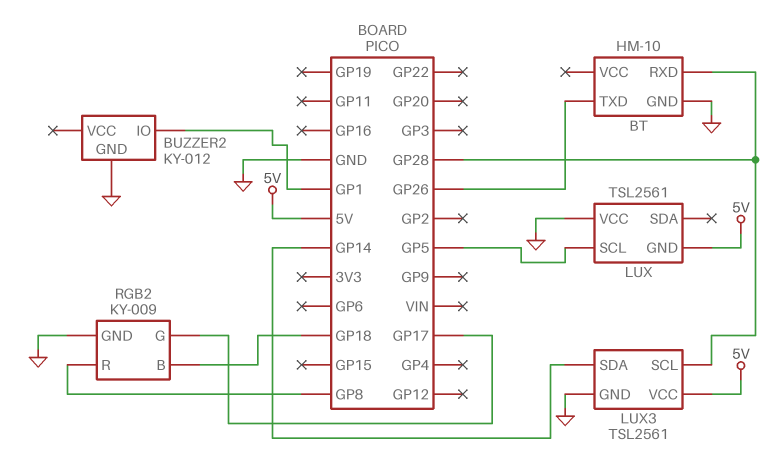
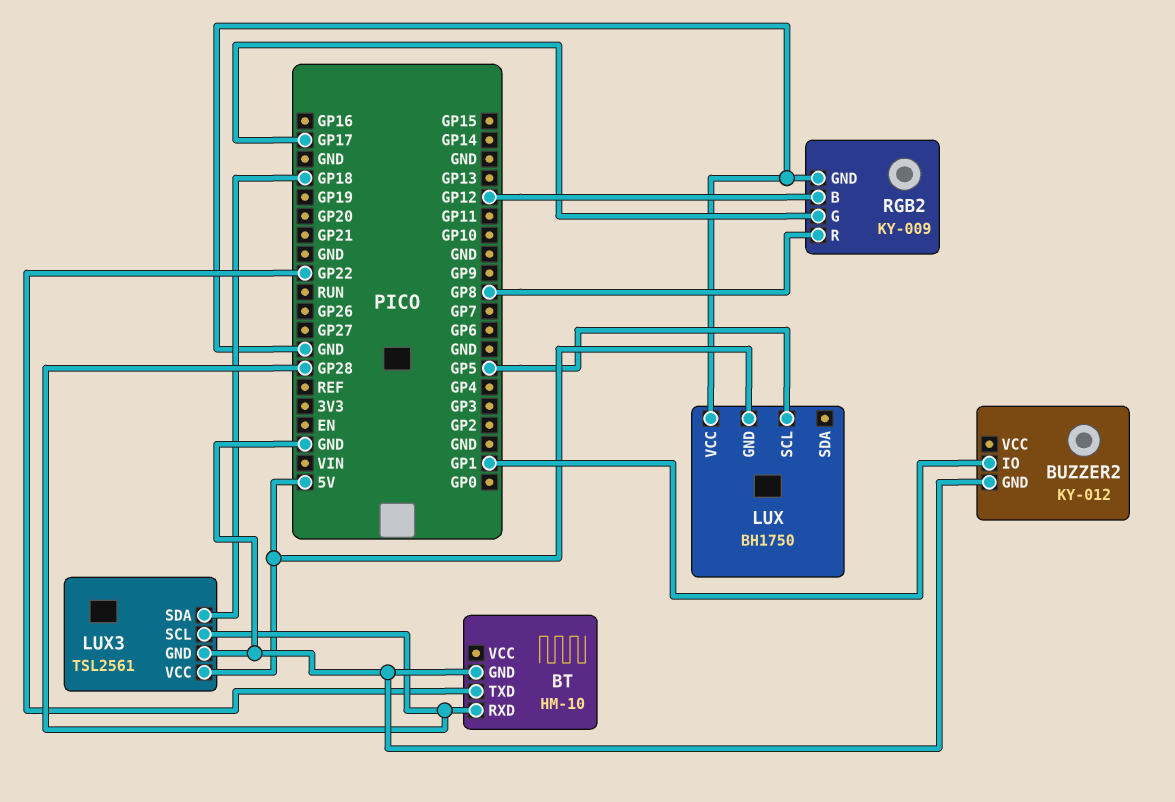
BT pin TXD: GP26 -> GP22
LUX: TSL2561 -> BH1750
LUX3 pin SDA: GP14 -> GP18
RGB2 pin B: GP18 -> GP12

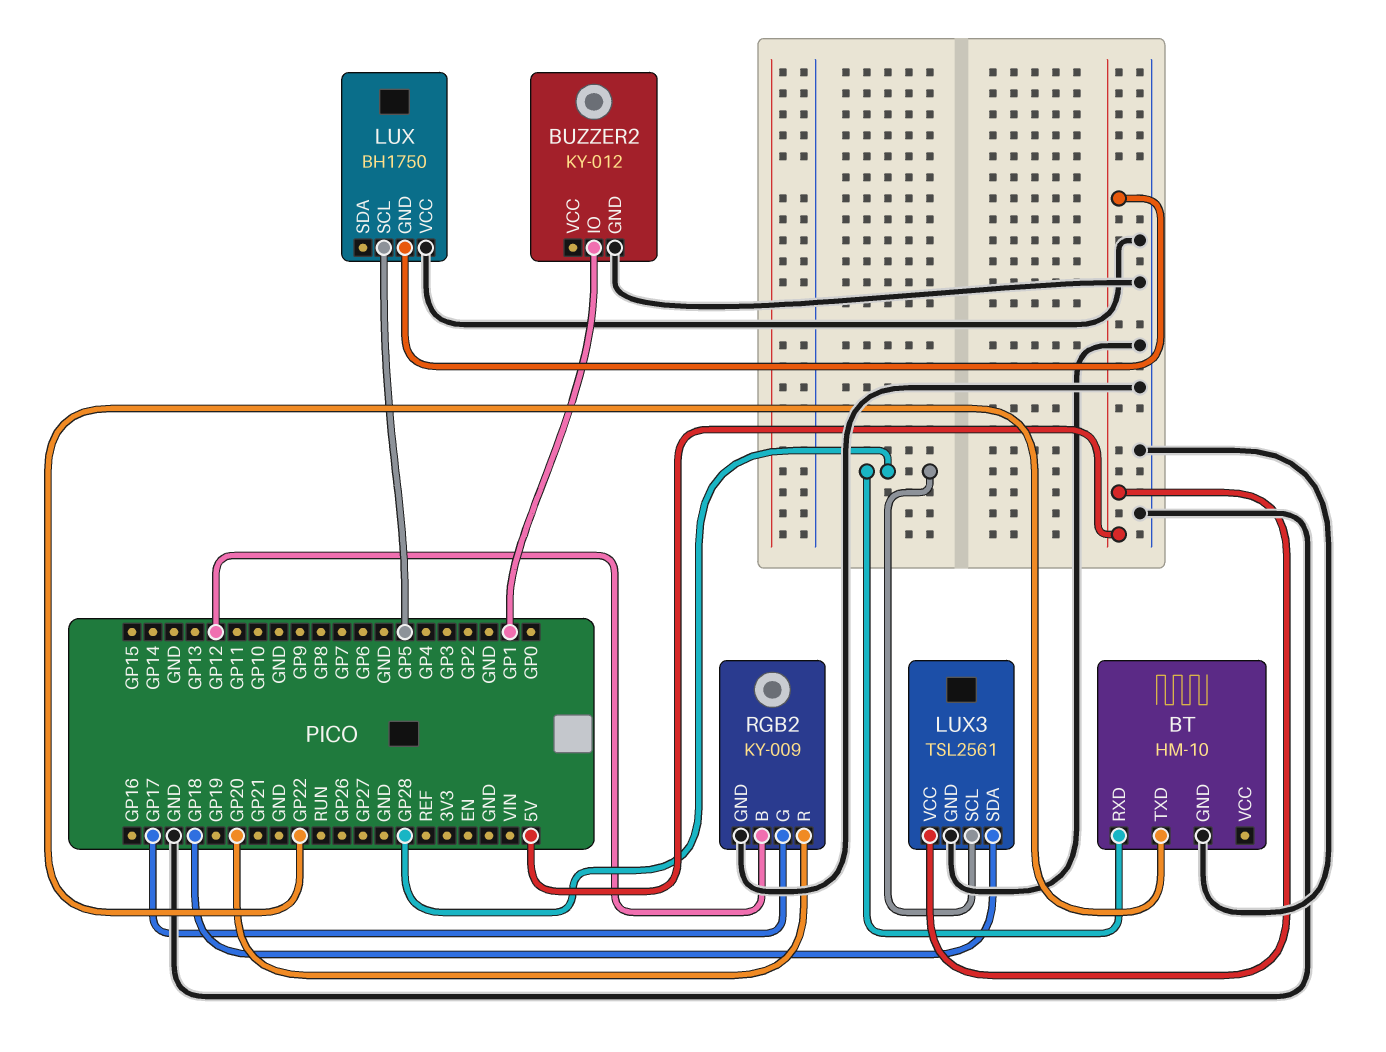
RGB2 pin R: GP8 -> GP20

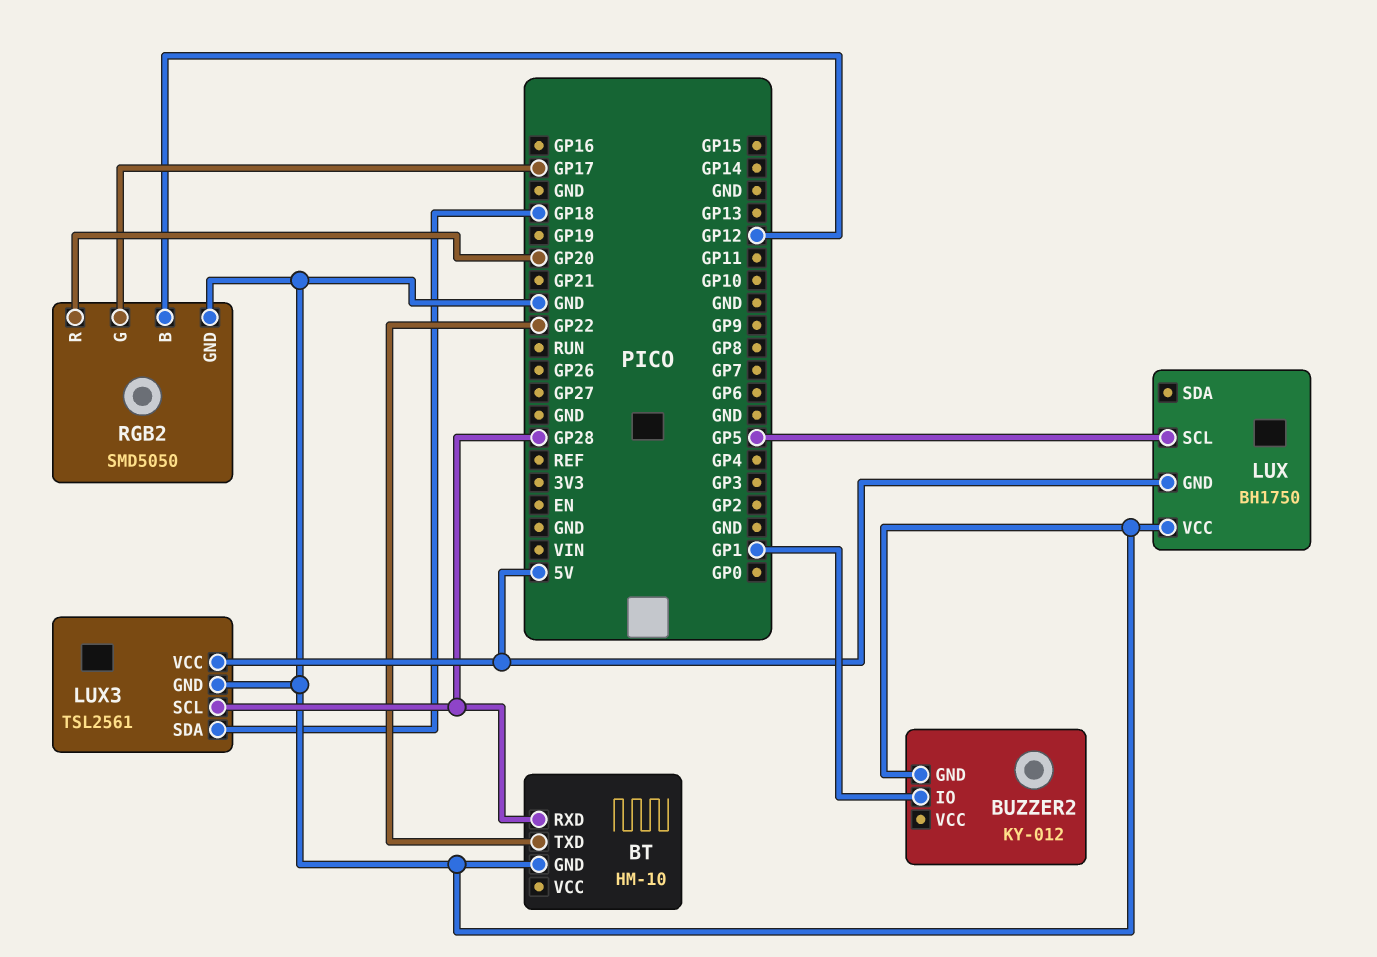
RGB2: KY-009 -> SMD5050

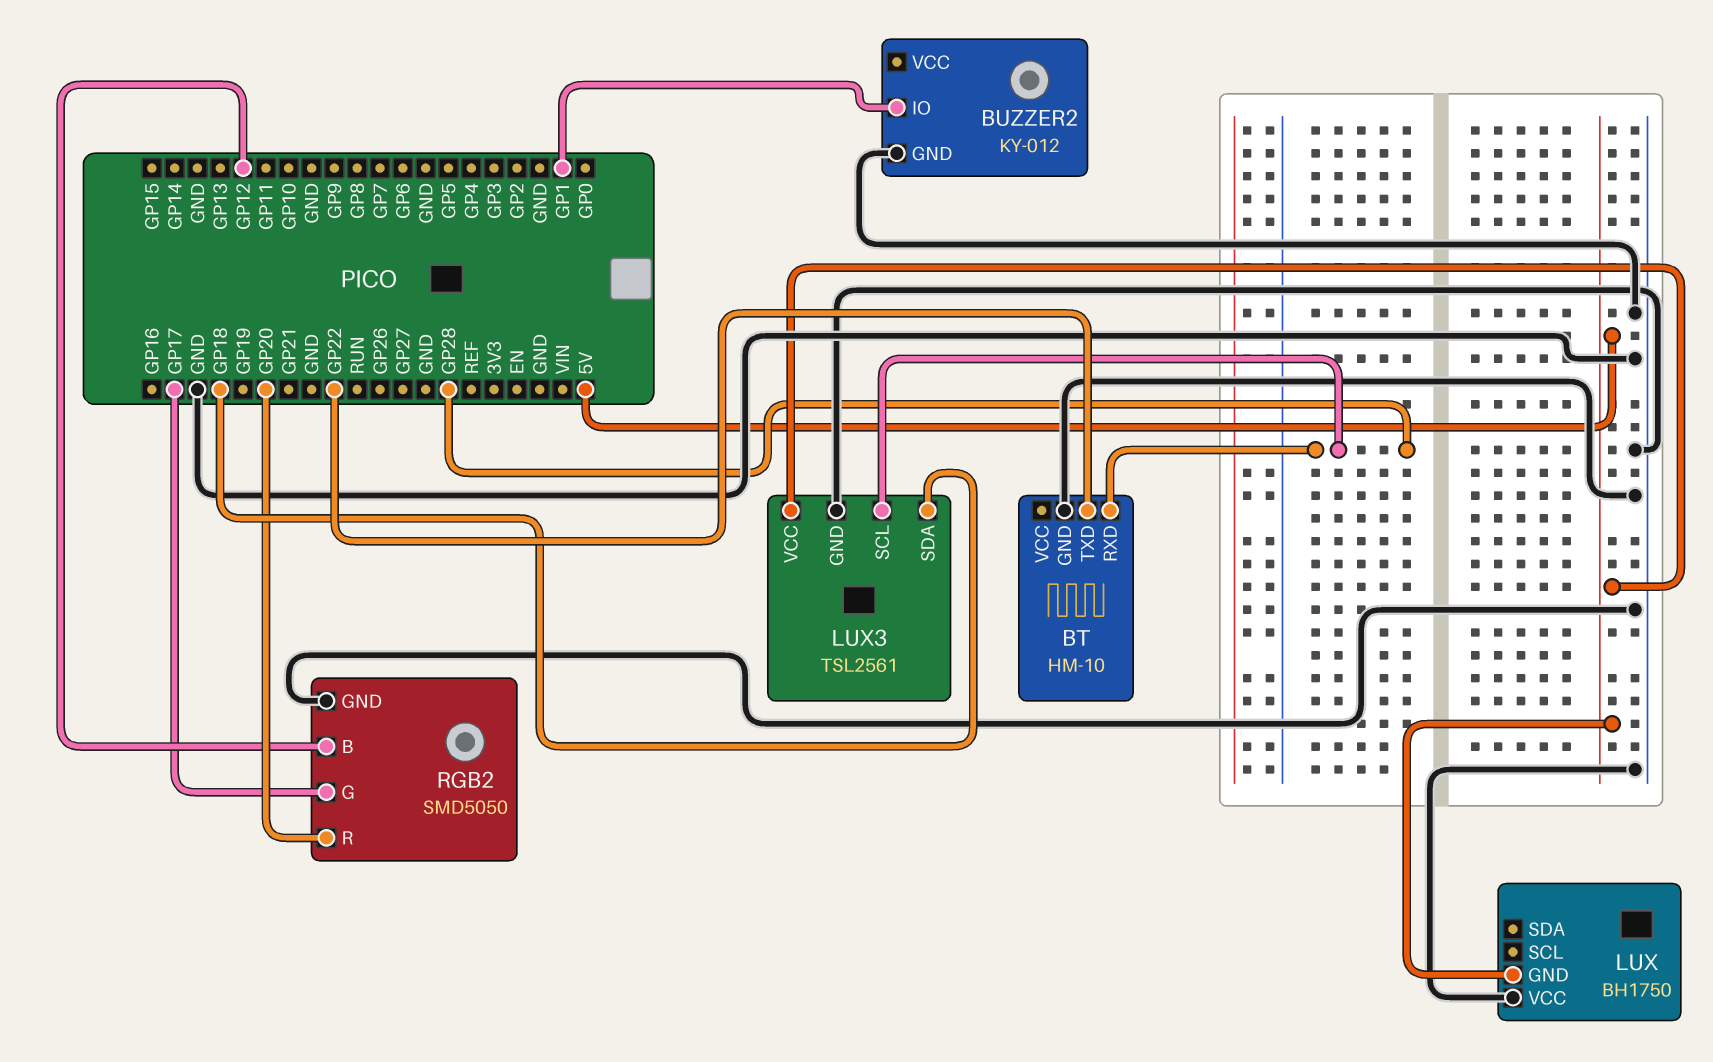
LUX pin SCL: GP5 -> none

